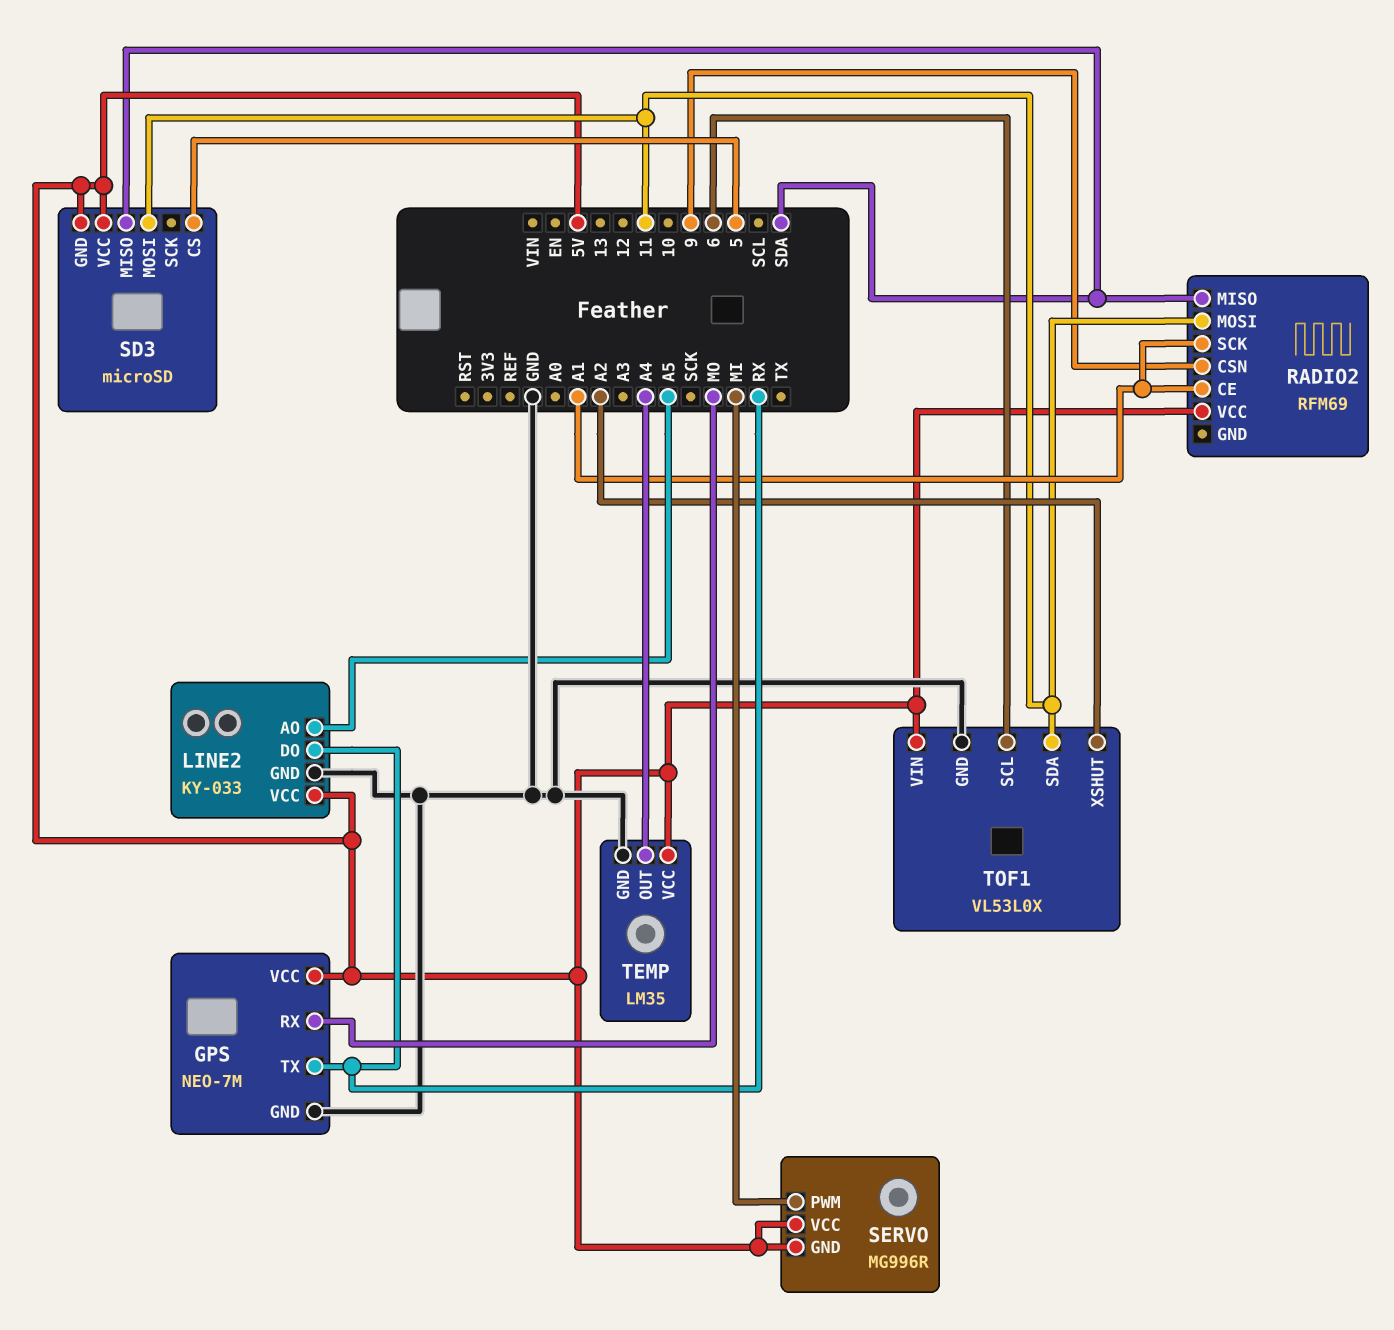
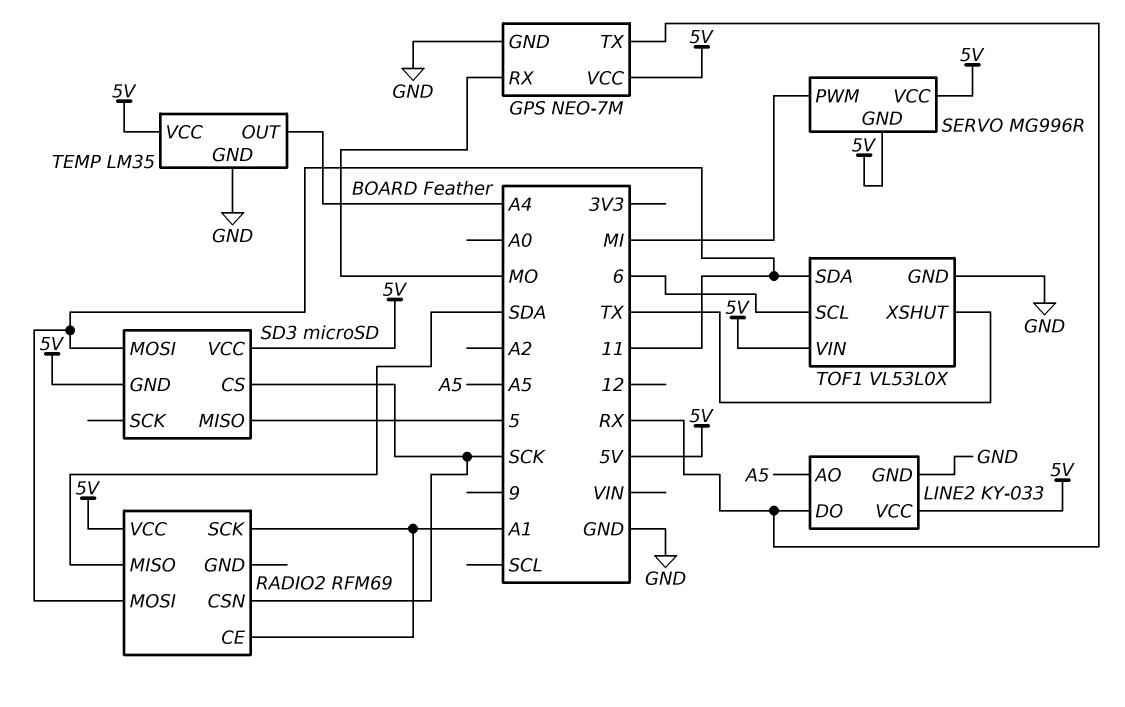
RADIO2 pin CSN: 9 -> SCK
SD3 pin CS: 5 -> SCK
SD3 pin MISO: SDA -> 5
TOF1 pin XSHUT: A2 -> TX

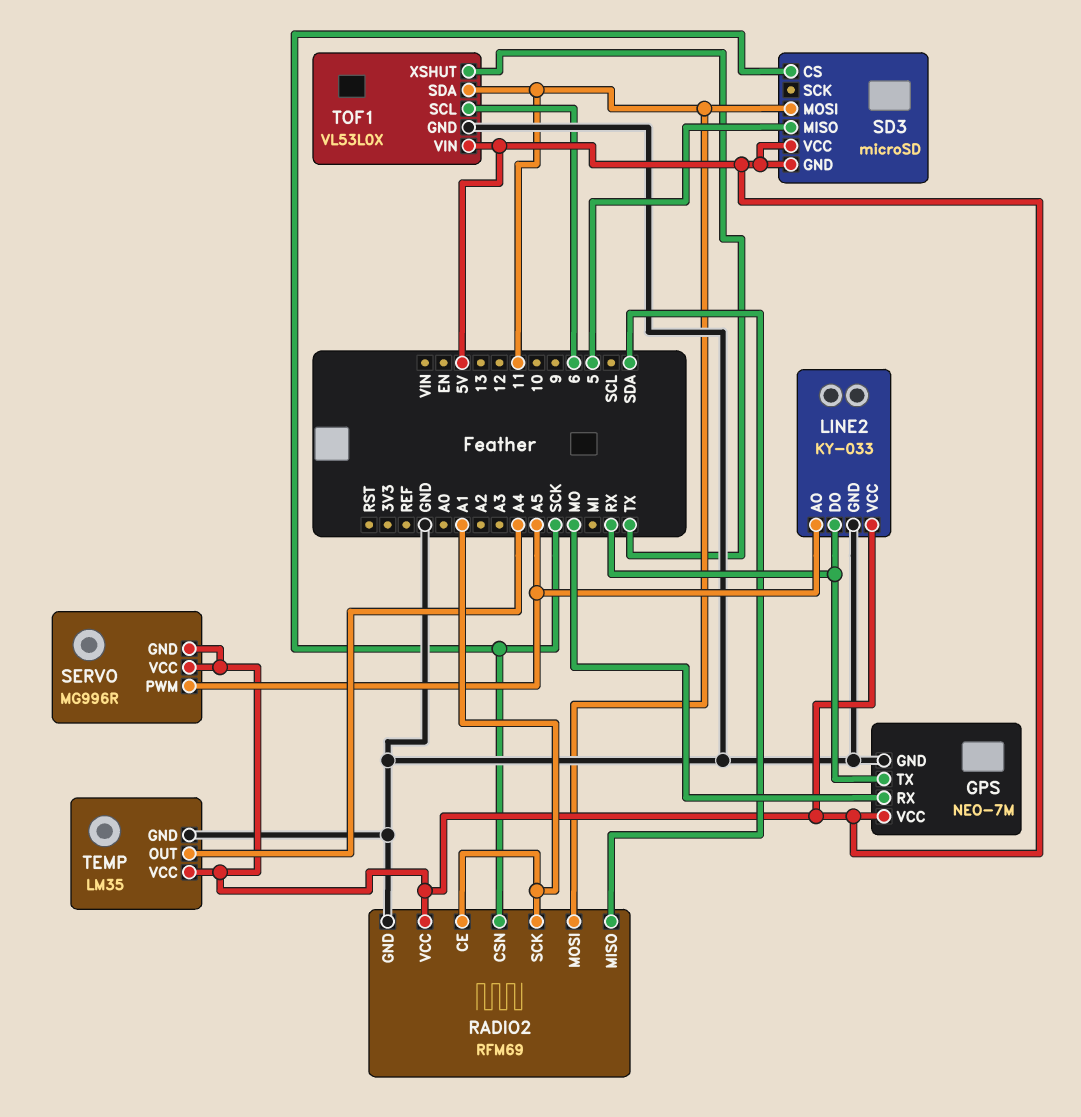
RADIO2 pin GND: none -> GND
SERVO pin PWM: MI -> A5

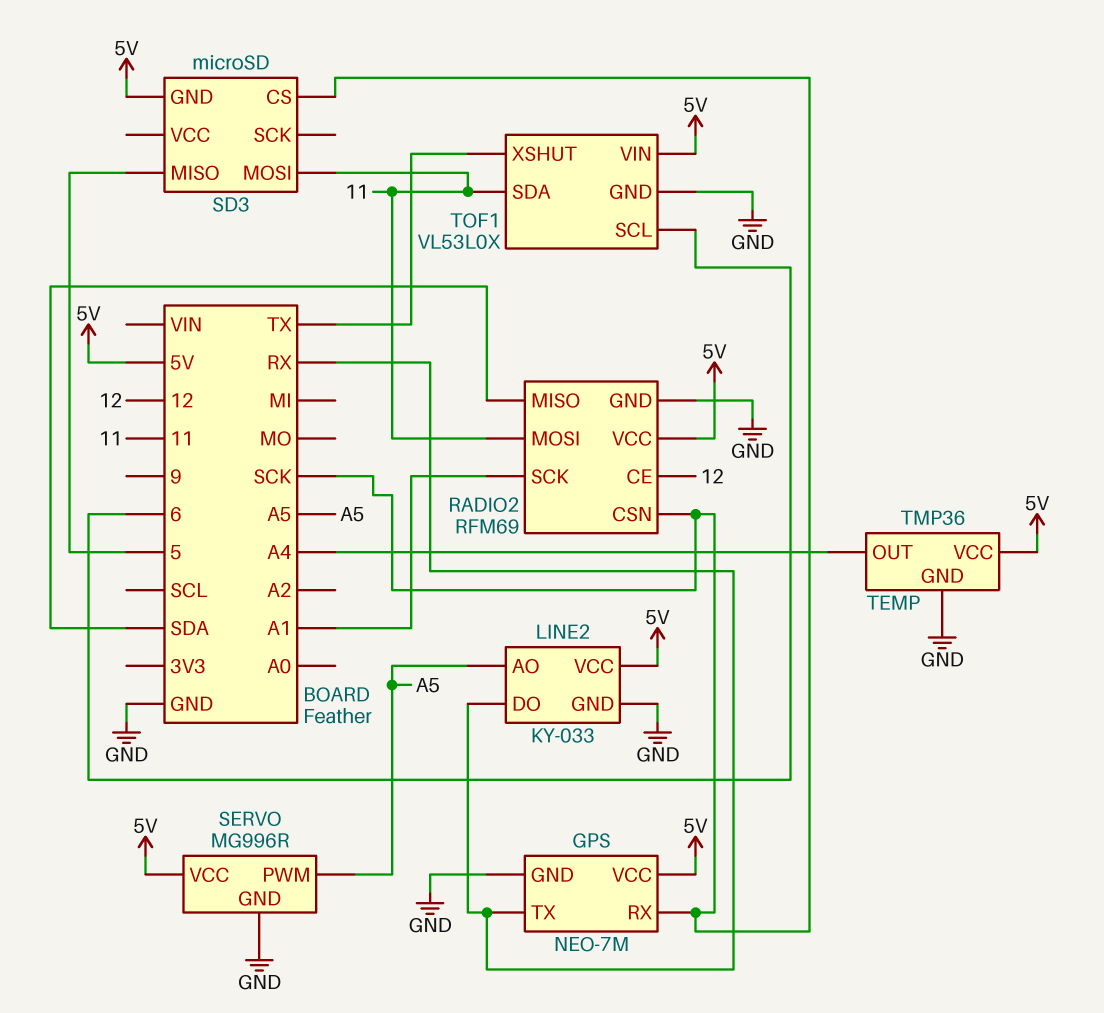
GPS pin RX: MO -> SCK
RADIO2 pin CE: A1 -> 12
SD3 pin VCC: 5V -> none
SERVO pin GND: 5V -> GND
TEMP: LM35 -> TMP36

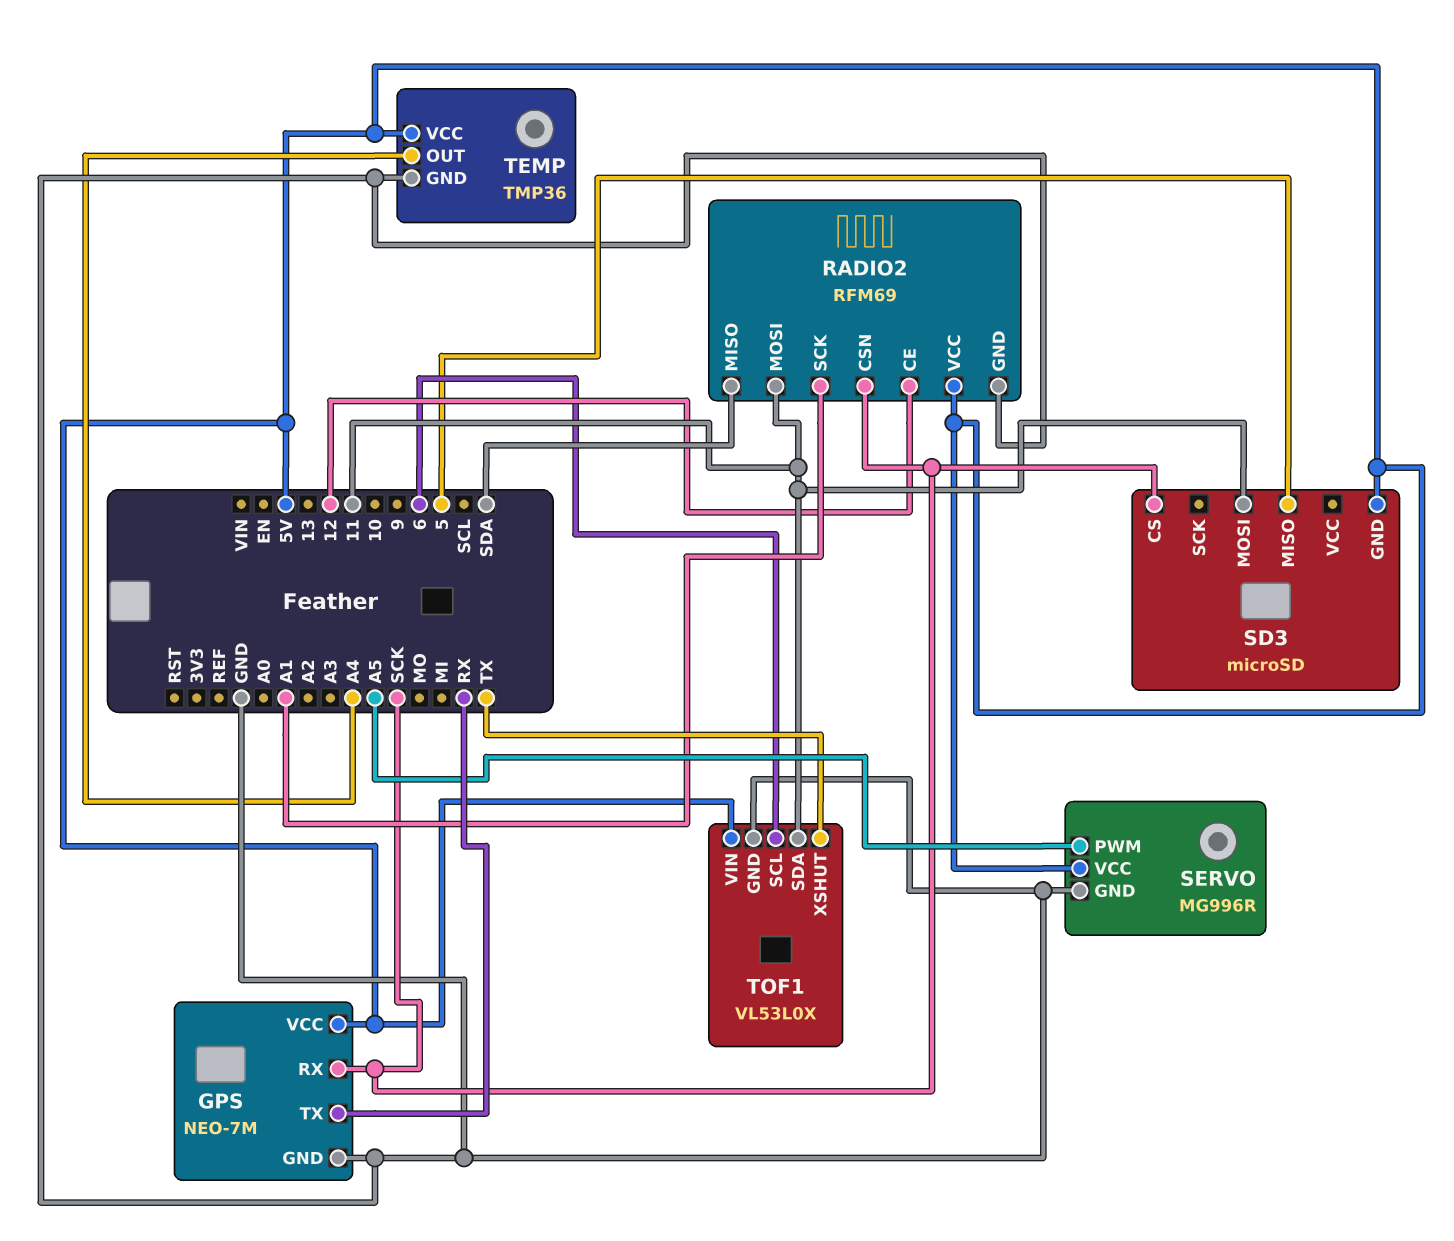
LINE2: KY-033 -> none
LINE2 pin AO: A5 -> none
LINE2 pin DO: RX -> none
LINE2 pin GND: GND -> none
LINE2 pin VCC: 5V -> none

